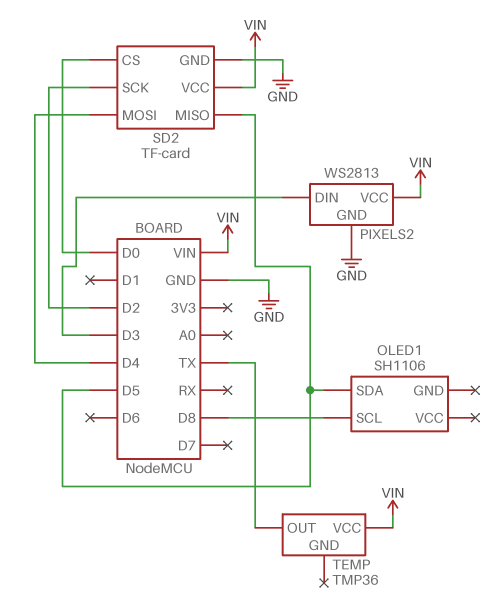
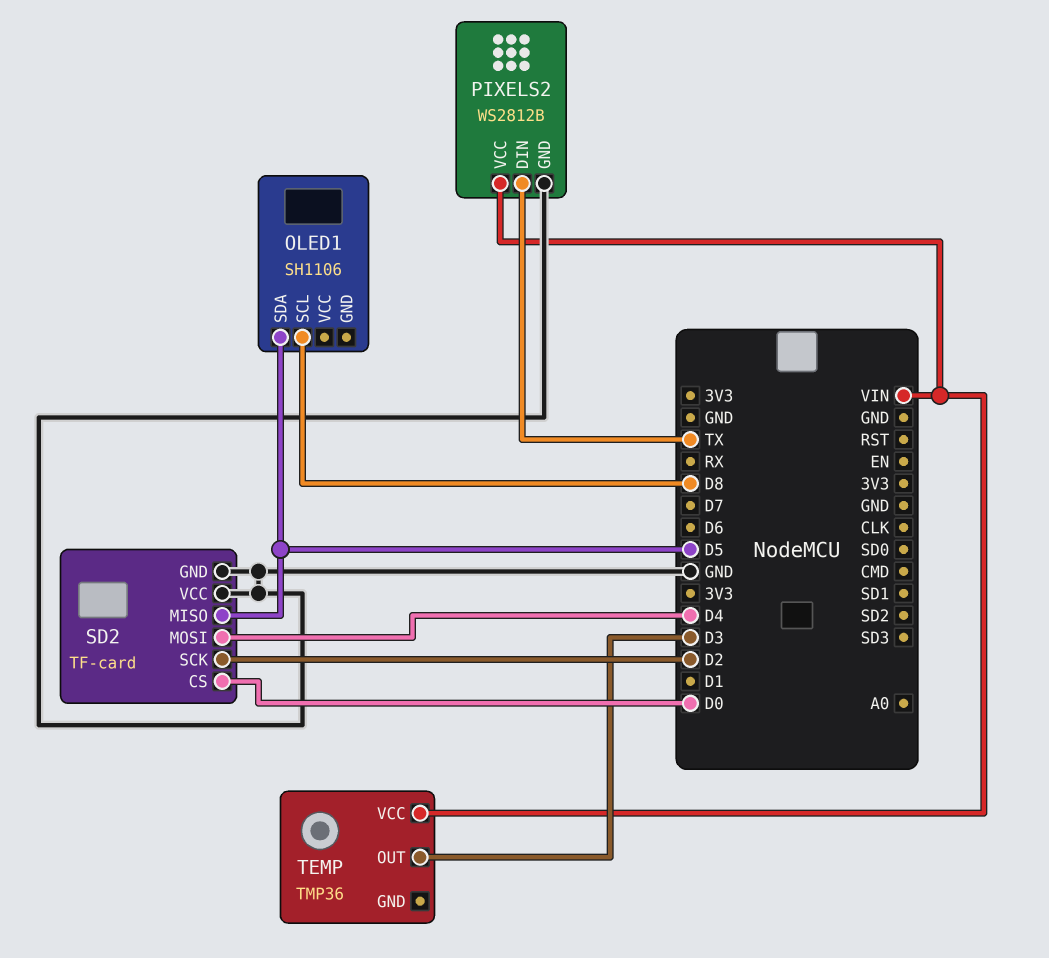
PIXELS2: WS2813 -> WS2812B
PIXELS2 pin DIN: D3 -> TX
SD2 pin VCC: VIN -> GND
TEMP pin OUT: TX -> D3

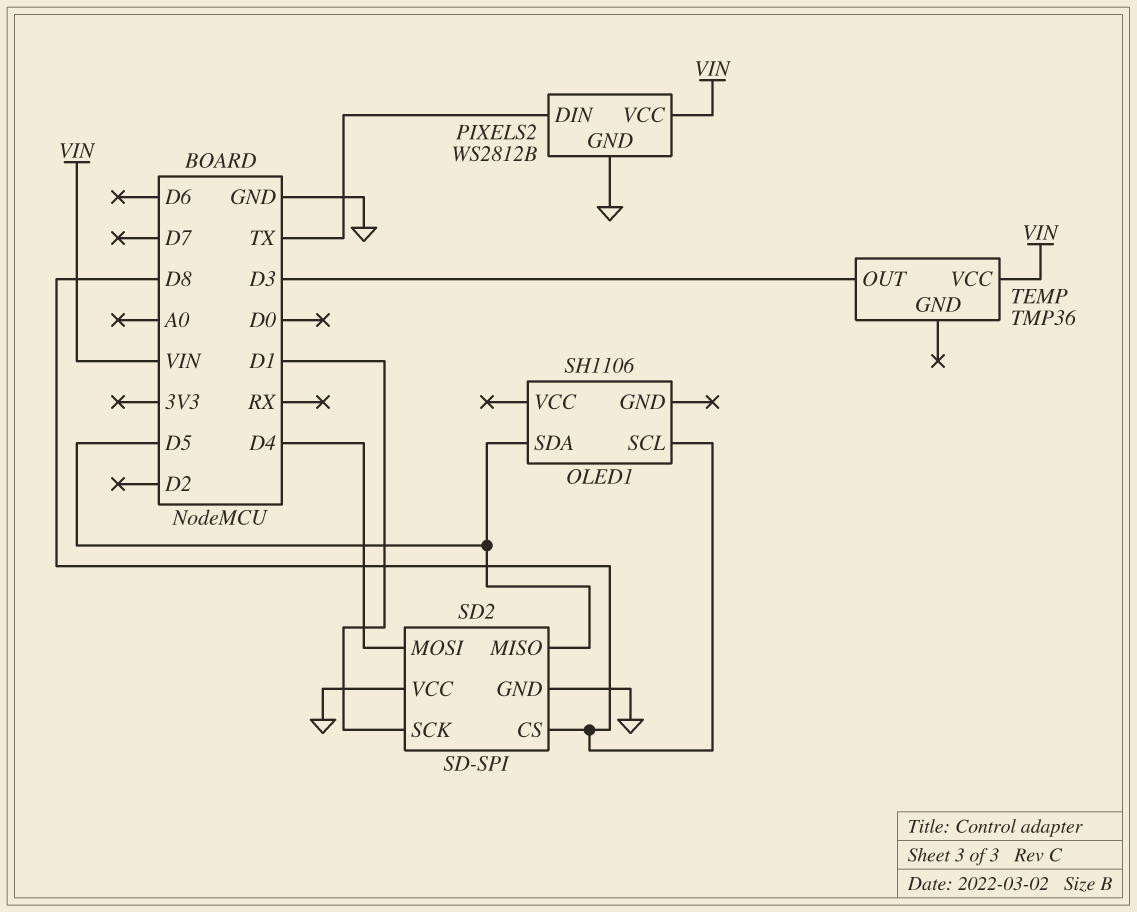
SD2: TF-card -> SD-SPI
SD2 pin CS: D0 -> D8
SD2 pin SCK: D2 -> D1

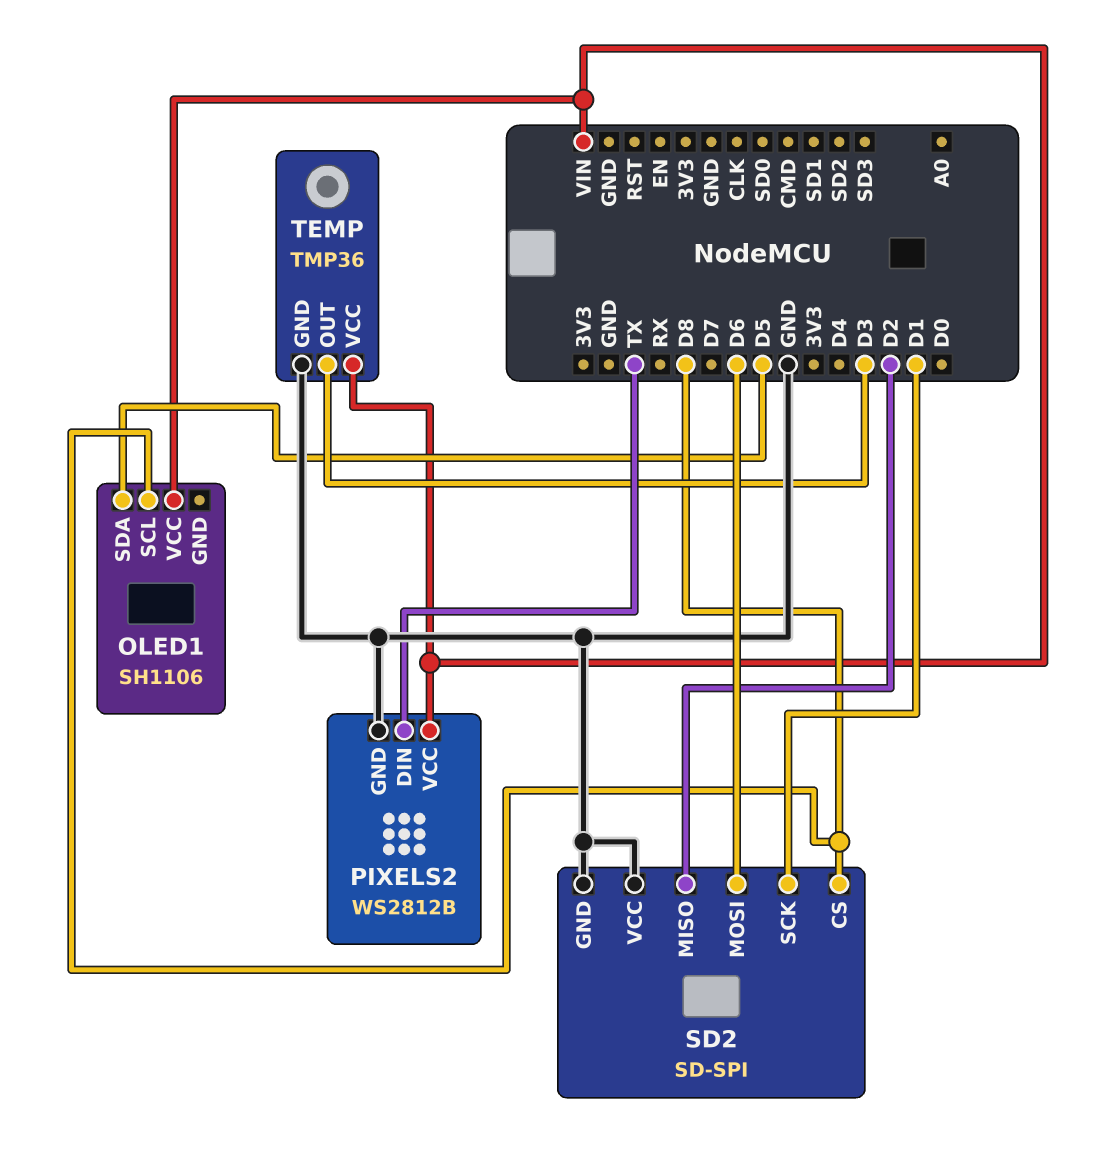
OLED1 pin VCC: none -> VIN
SD2 pin MISO: D5 -> D2
SD2 pin MOSI: D4 -> D6
TEMP pin GND: none -> GND

